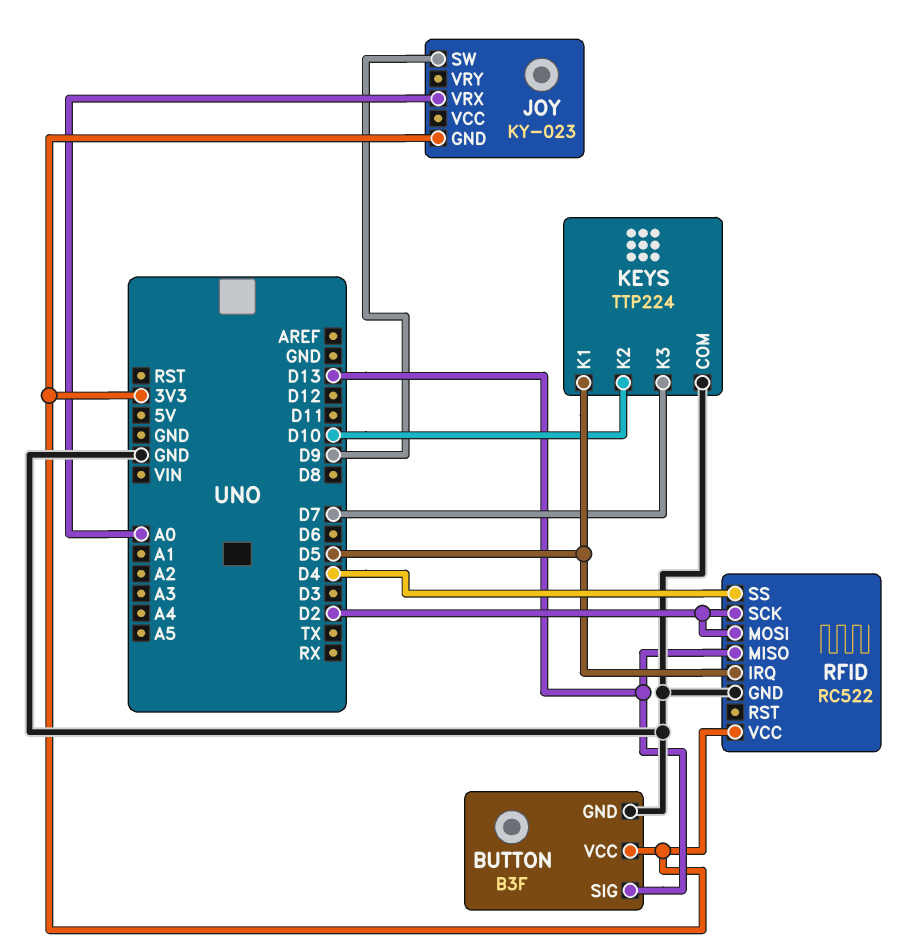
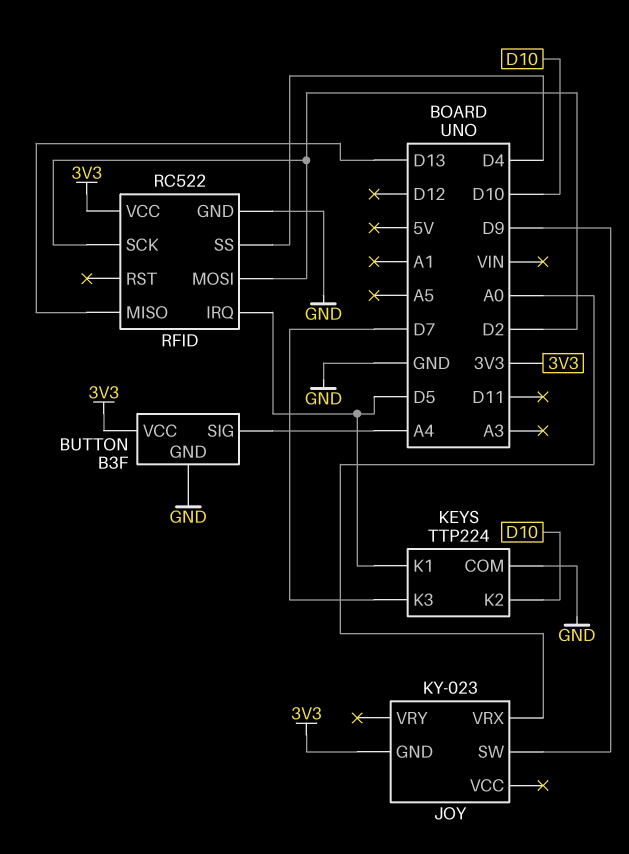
BUTTON pin SIG: D13 -> A4

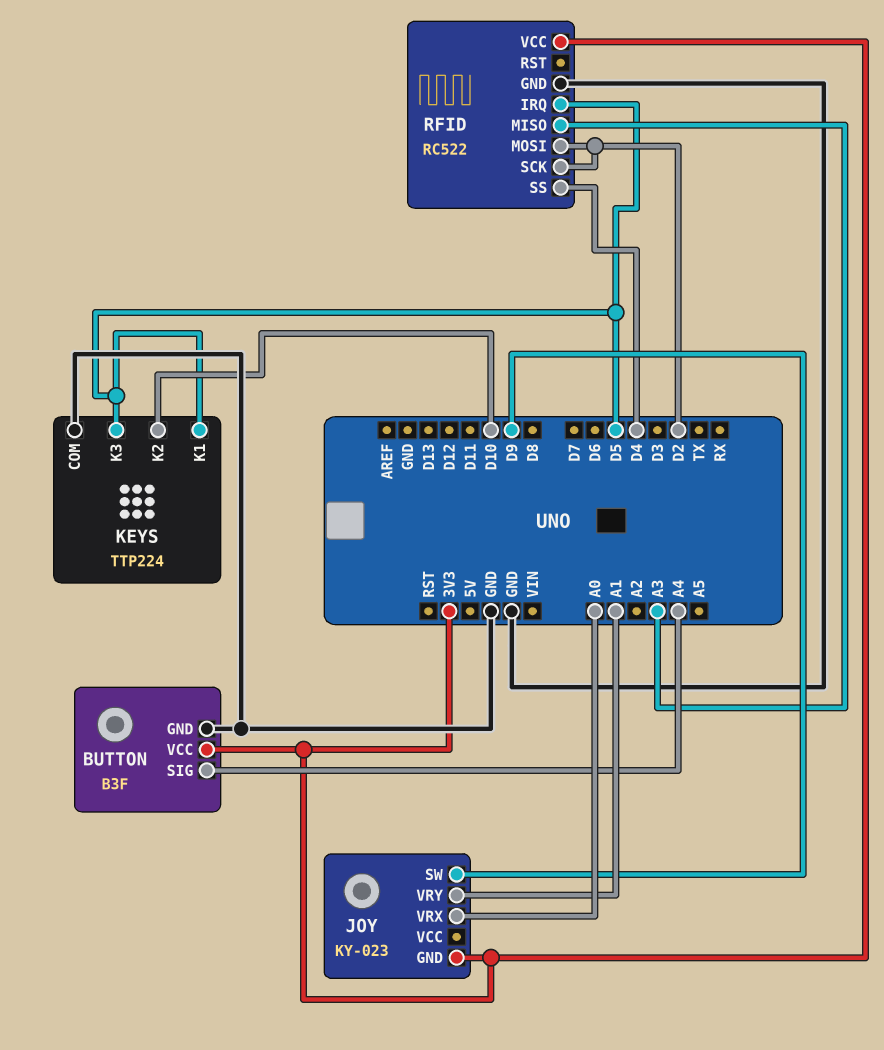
JOY pin VRY: none -> A1
KEYS pin K3: D7 -> D5
RFID pin MISO: D13 -> A3

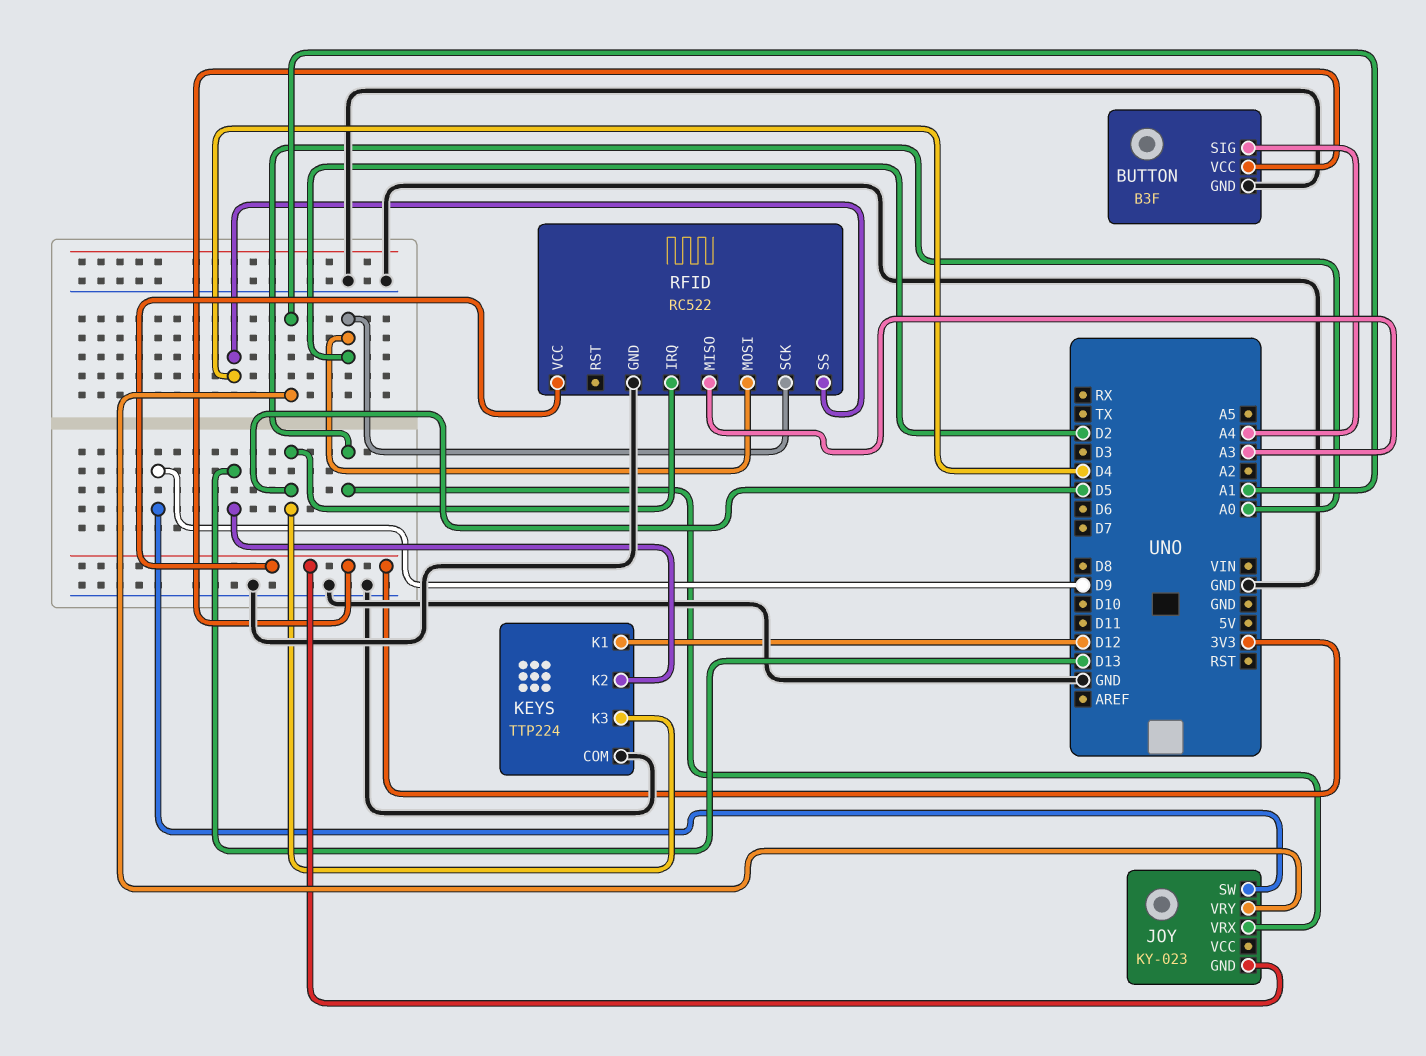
KEYS pin K1: D5 -> D12
KEYS pin K2: D10 -> D13

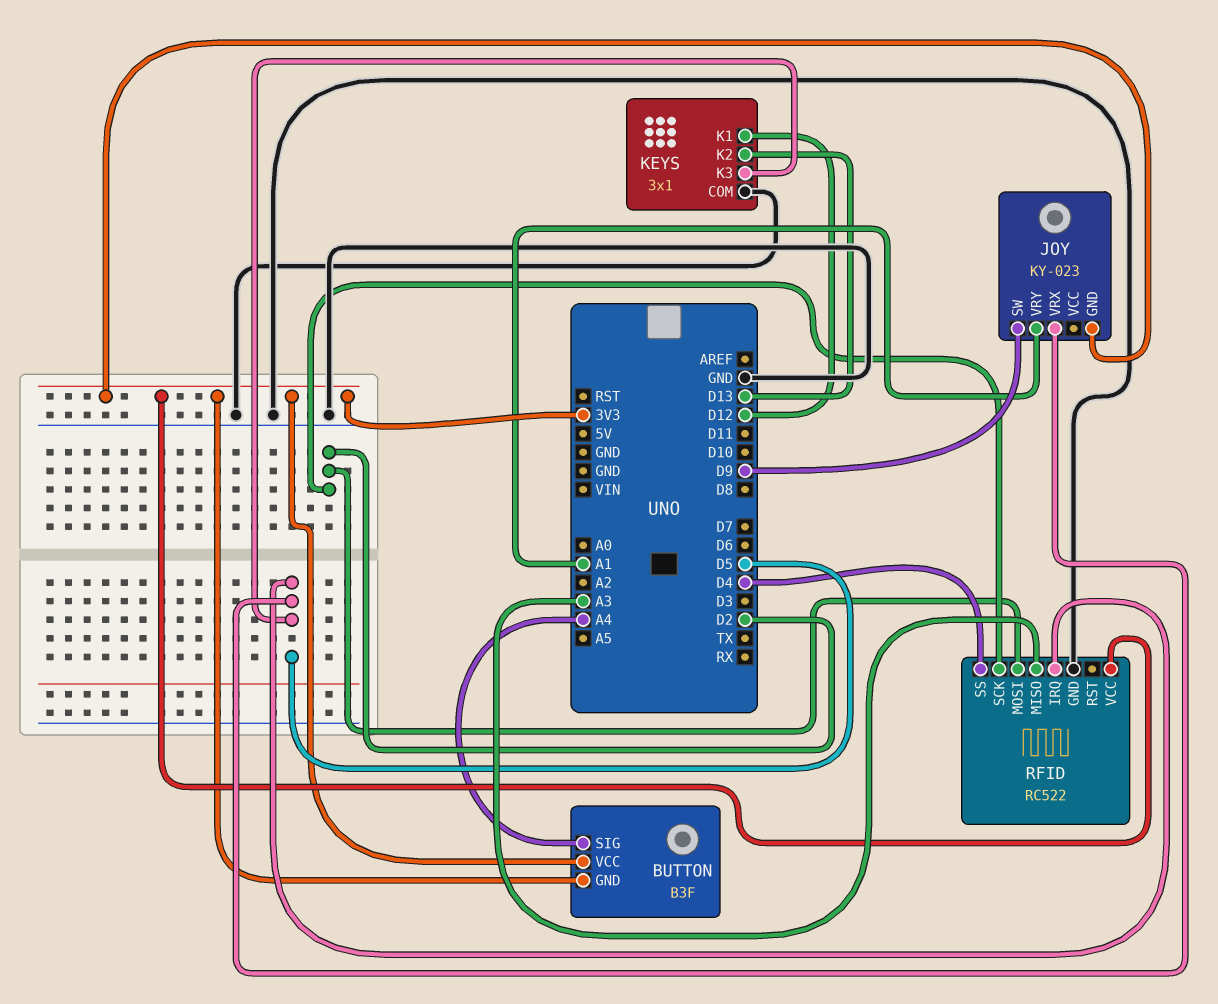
BUTTON pin GND: GND -> 3V3
JOY pin VRX: A0 -> D5
KEYS: TTP224 -> 3x1

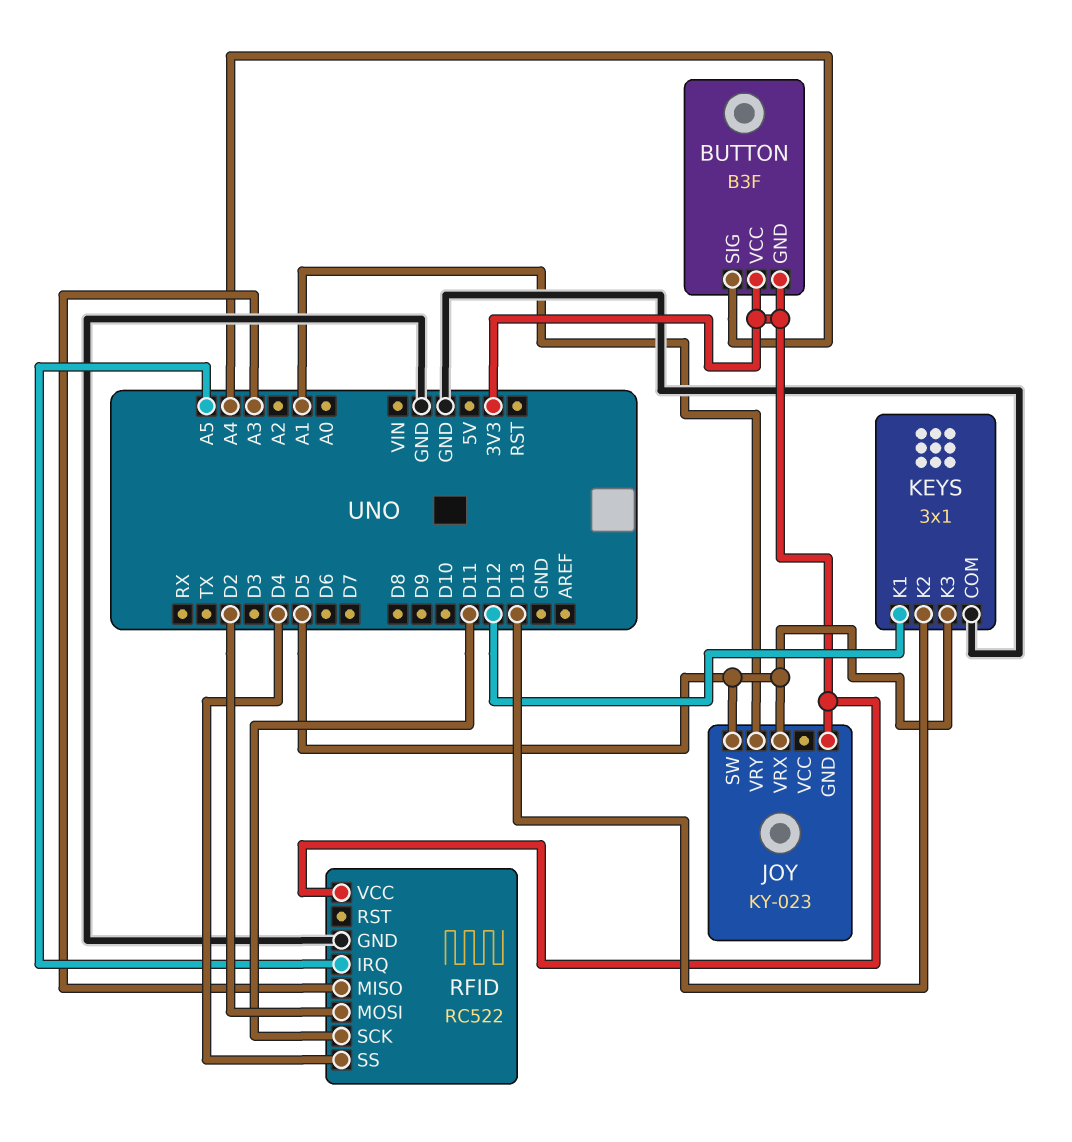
JOY pin SW: D9 -> D5
RFID pin IRQ: D5 -> A5
RFID pin SCK: D2 -> D11

